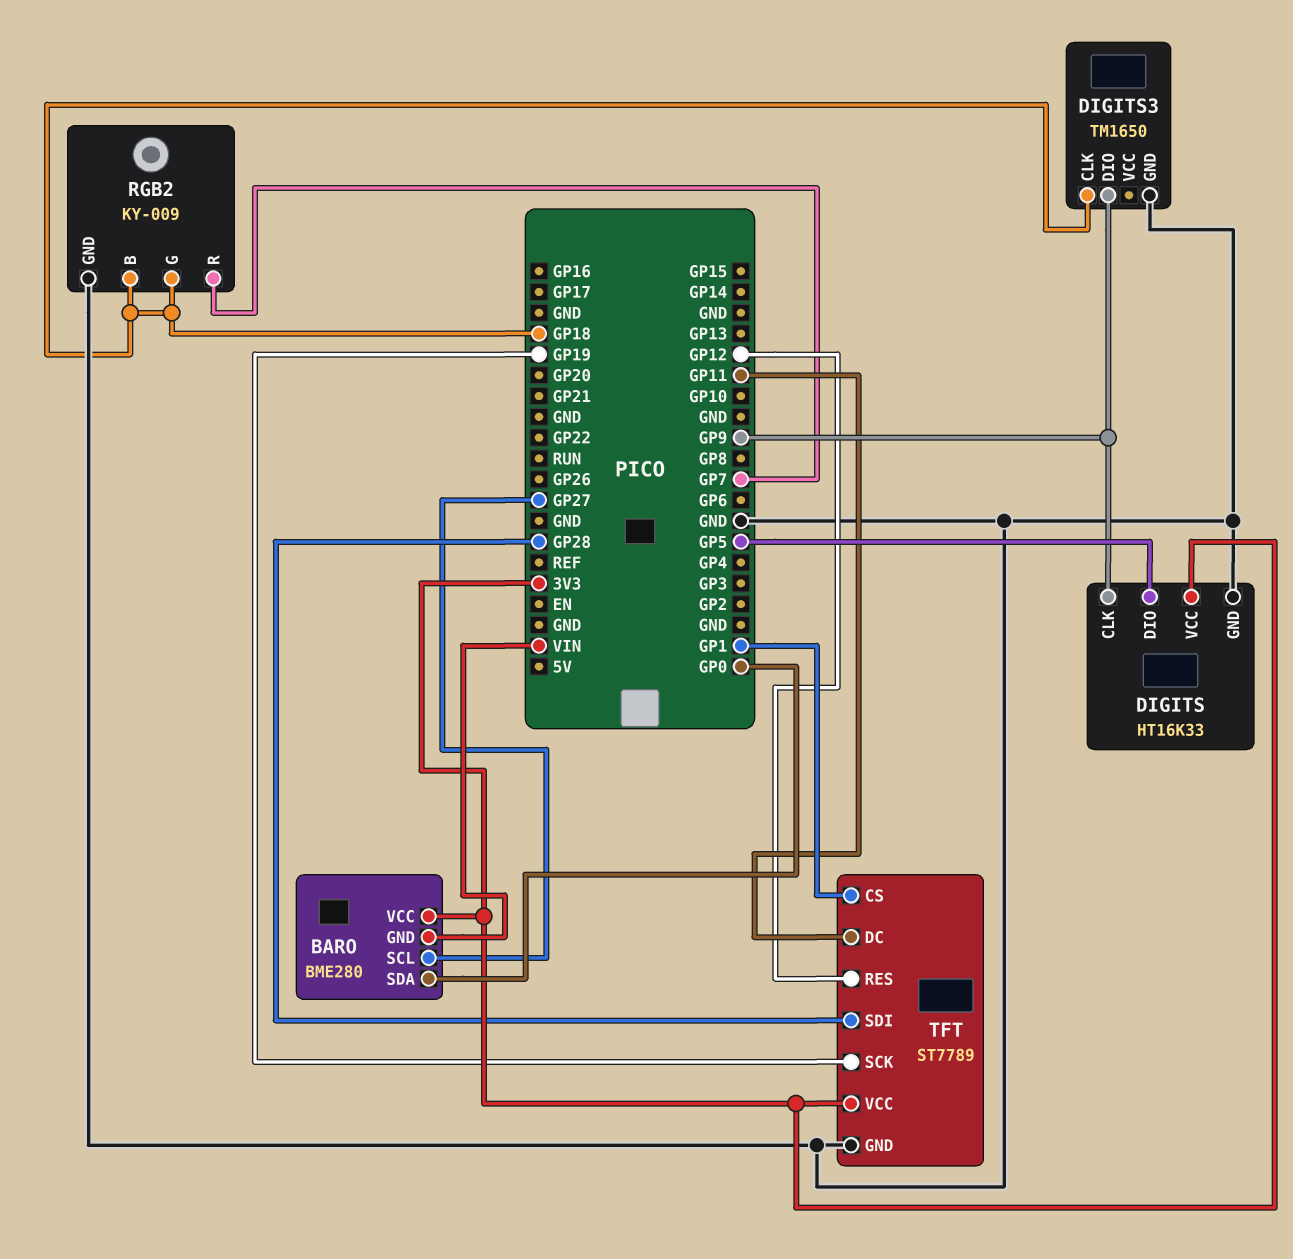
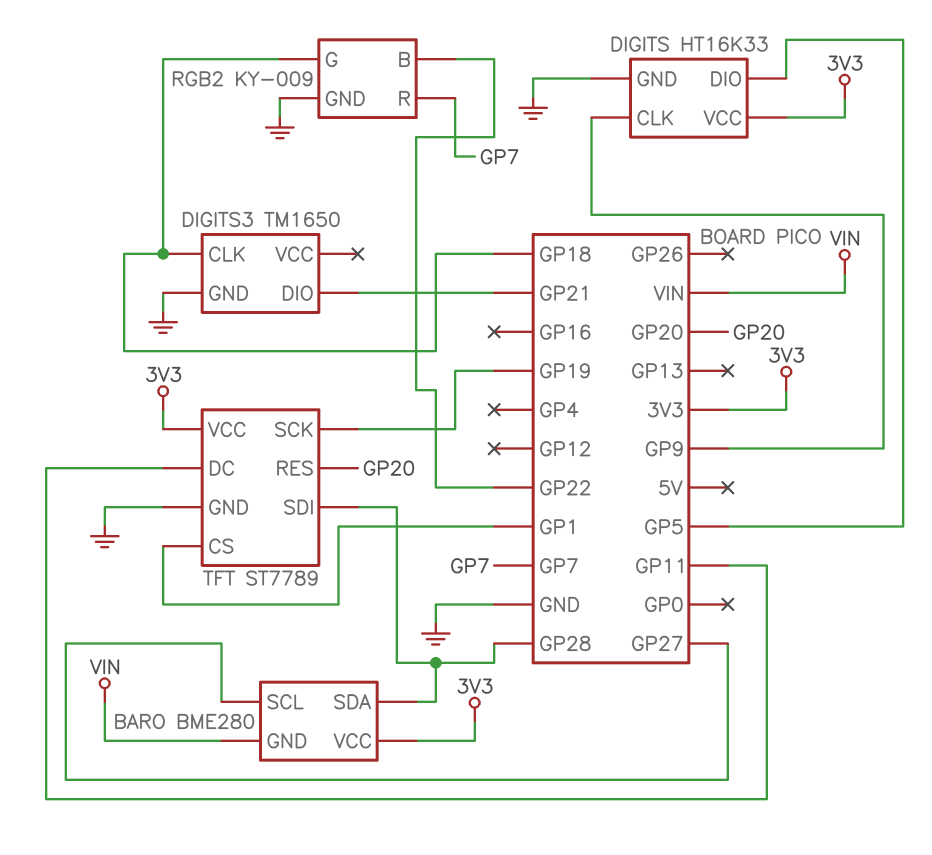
BARO pin SDA: GP0 -> GP28
DIGITS3 pin DIO: GP9 -> GP21
RGB2 pin B: GP18 -> GP22
TFT pin RES: GP12 -> GP20

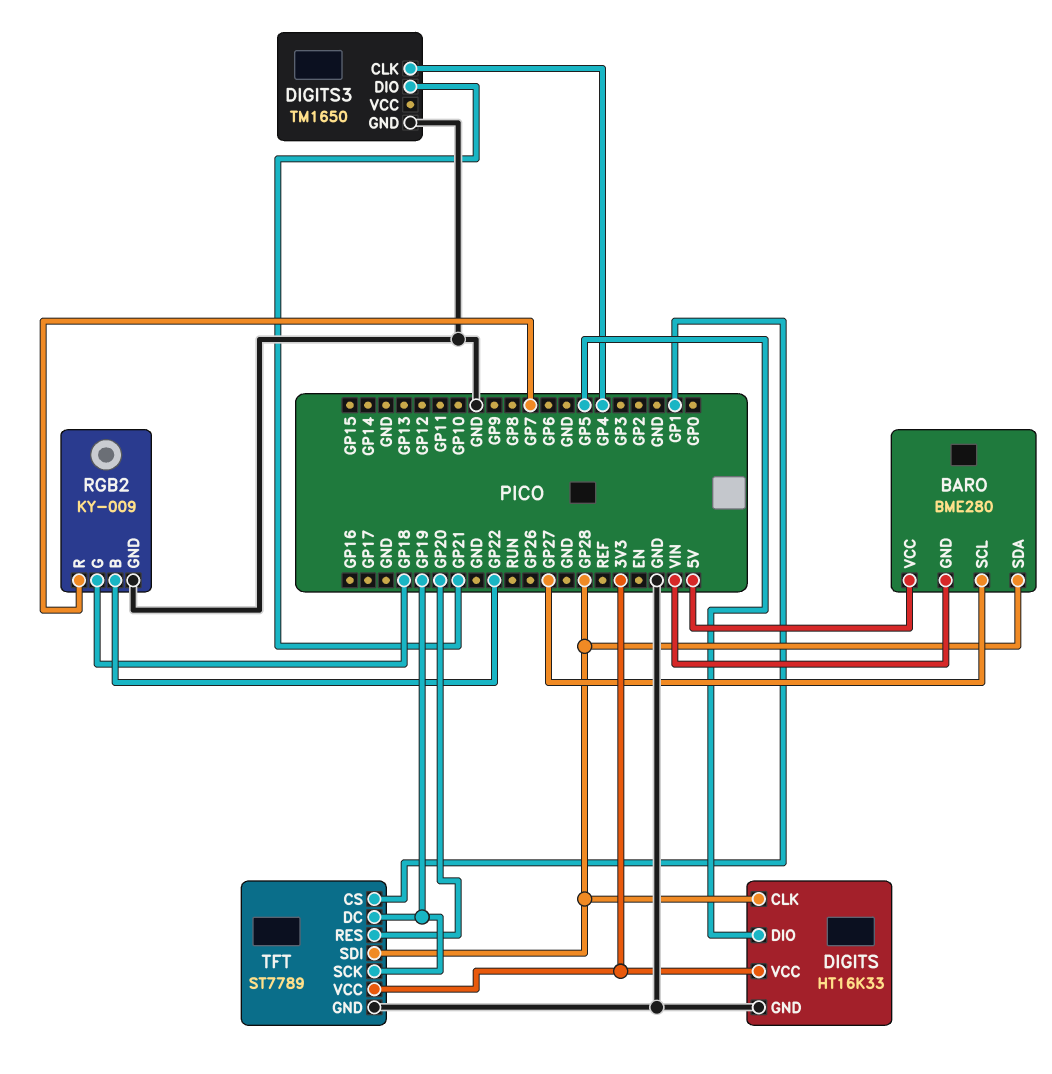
BARO pin VCC: 3V3 -> 5V
DIGITS pin CLK: GP9 -> GP28
DIGITS3 pin CLK: GP18 -> GP4
TFT pin DC: GP11 -> GP19

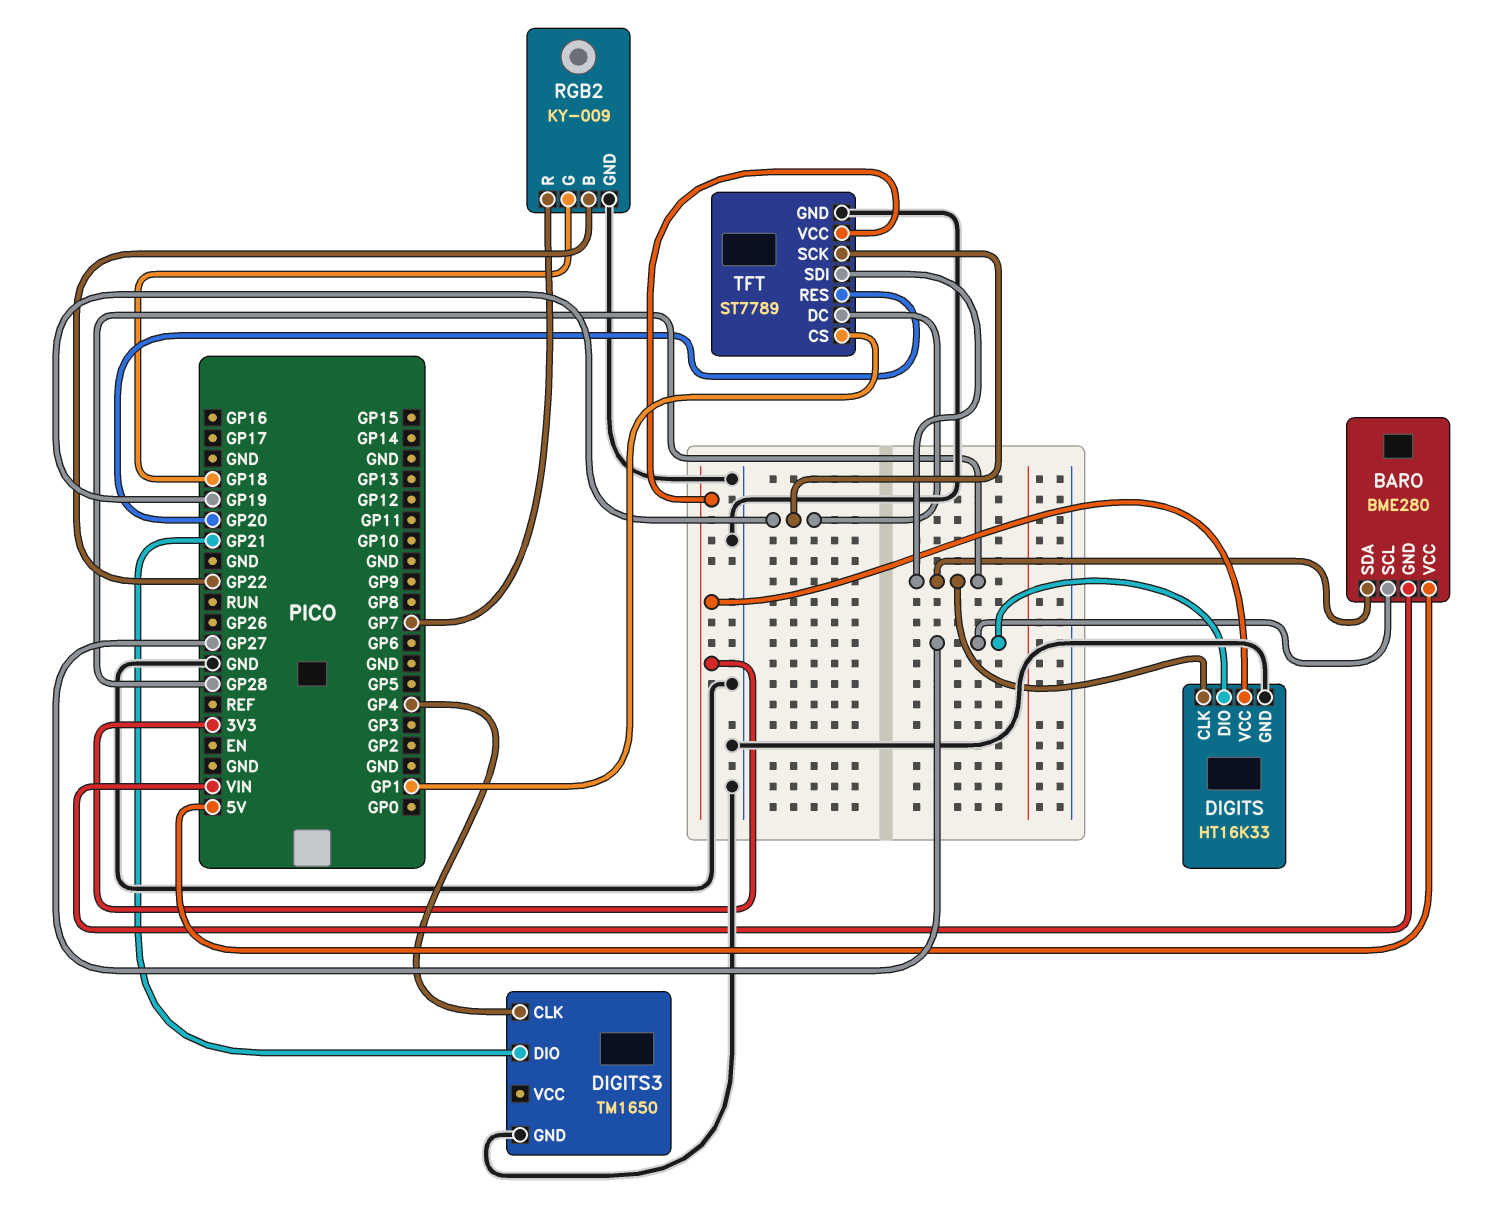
DIGITS pin DIO: GP5 -> GP27

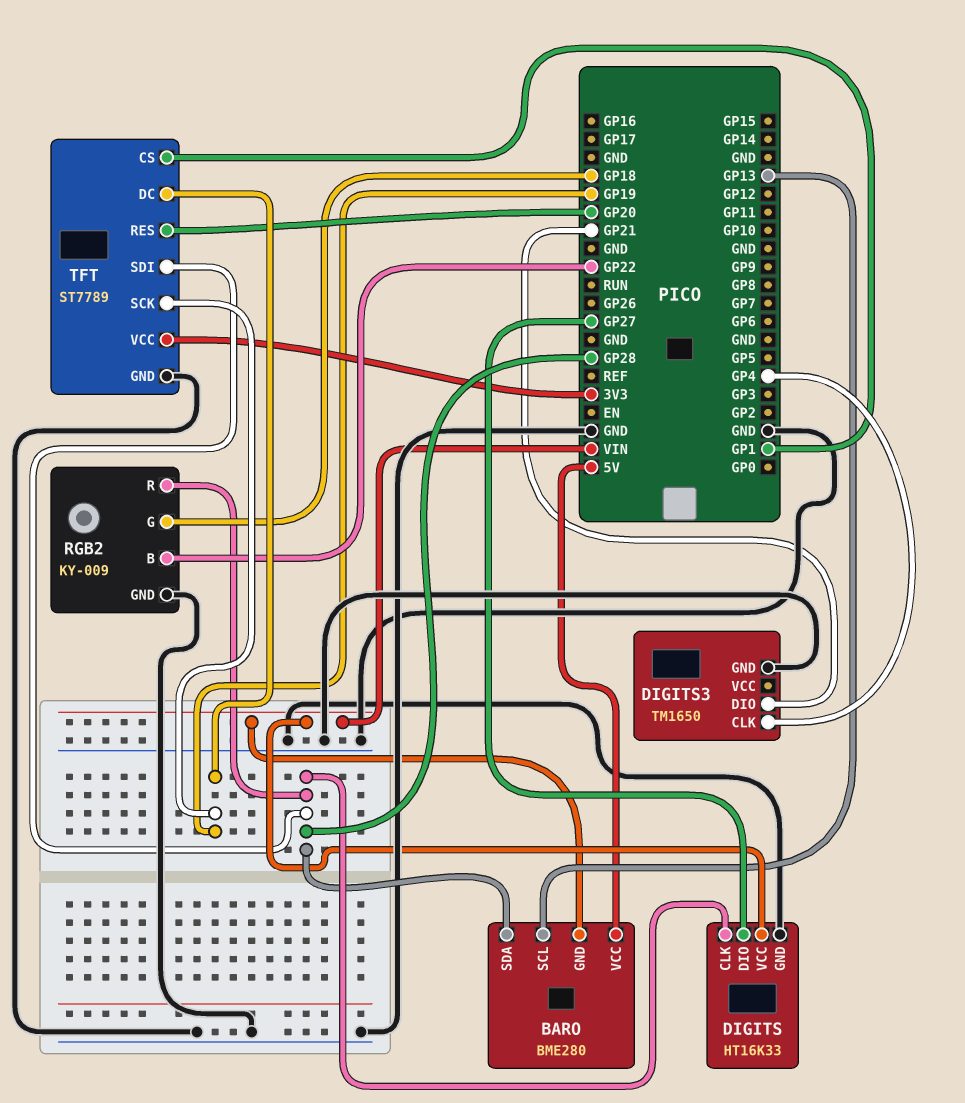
BARO pin SCL: GP27 -> GP13
DIGITS pin VCC: 3V3 -> VIN
RGB2 pin R: GP7 -> GP28

